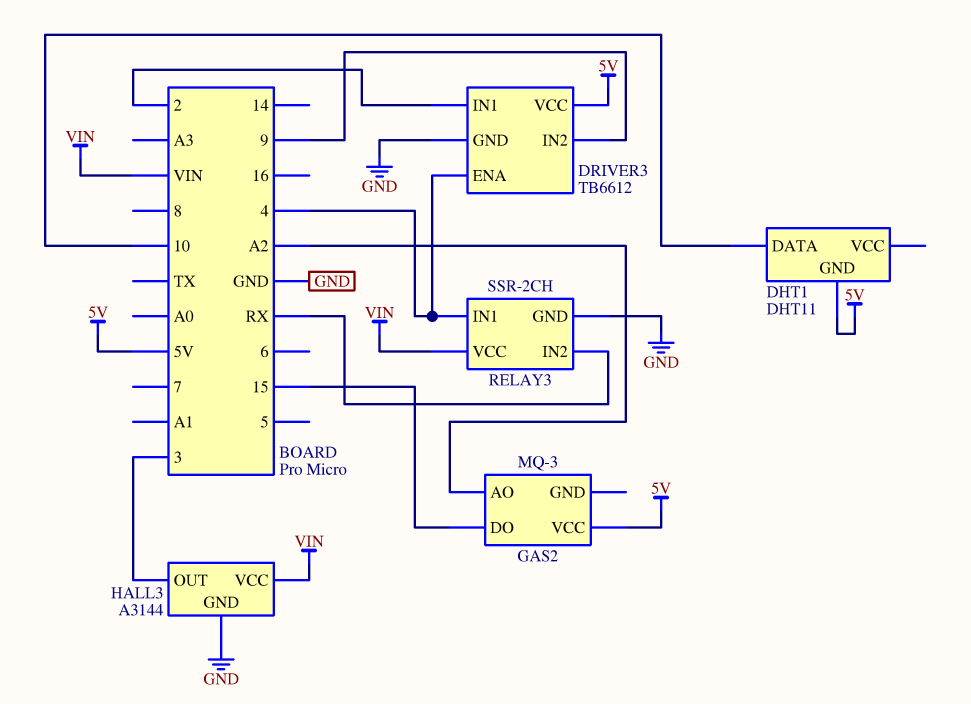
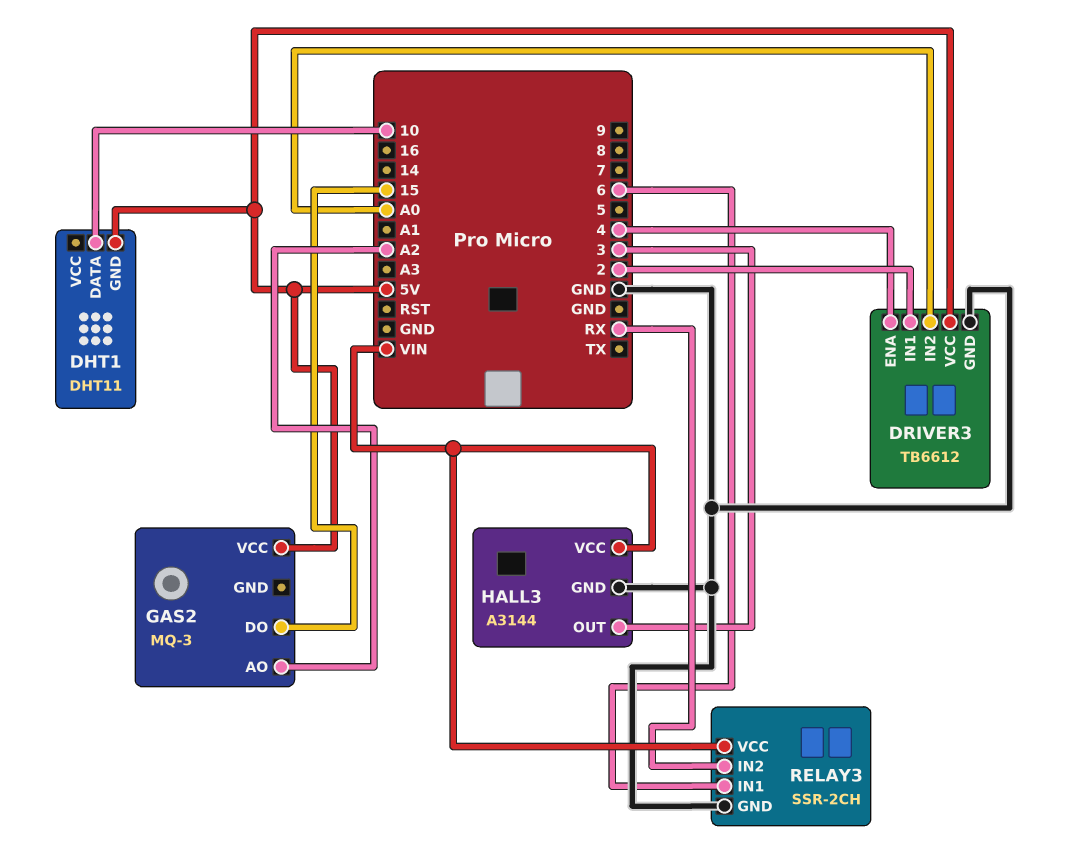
DRIVER3 pin IN2: 9 -> A0
RELAY3 pin IN1: 4 -> 6

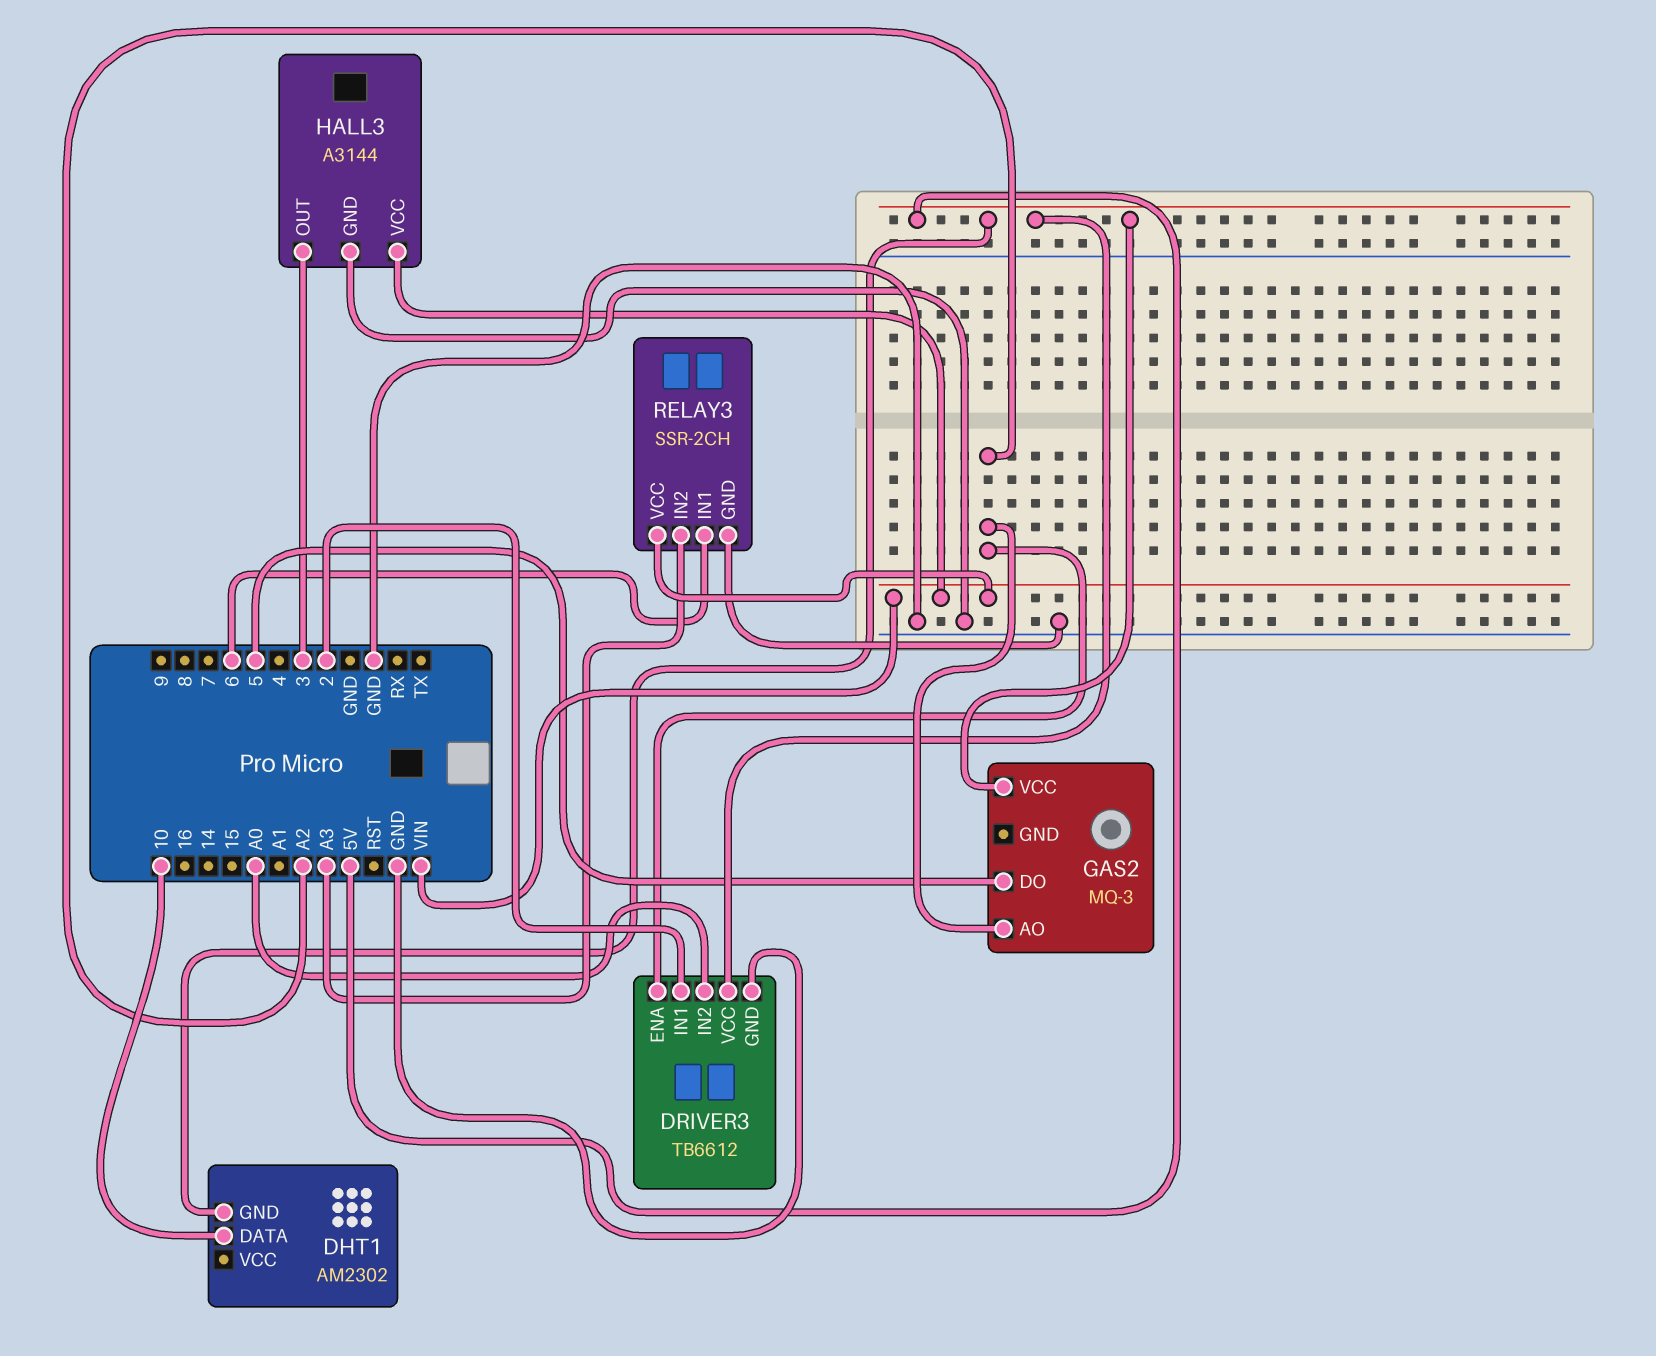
DHT1: DHT11 -> AM2302
DRIVER3 pin ENA: 4 -> A2
GAS2 pin DO: 15 -> 5
RELAY3 pin IN2: RX -> A3

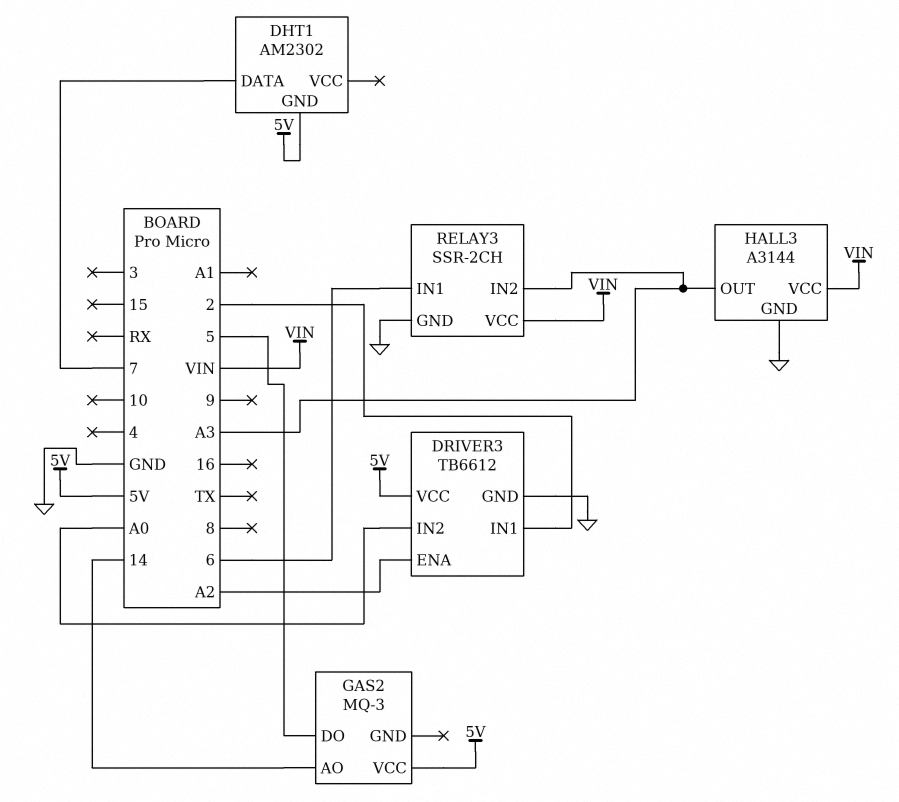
DHT1 pin DATA: 10 -> 7
GAS2 pin AO: A2 -> 14
HALL3 pin OUT: 3 -> A3

